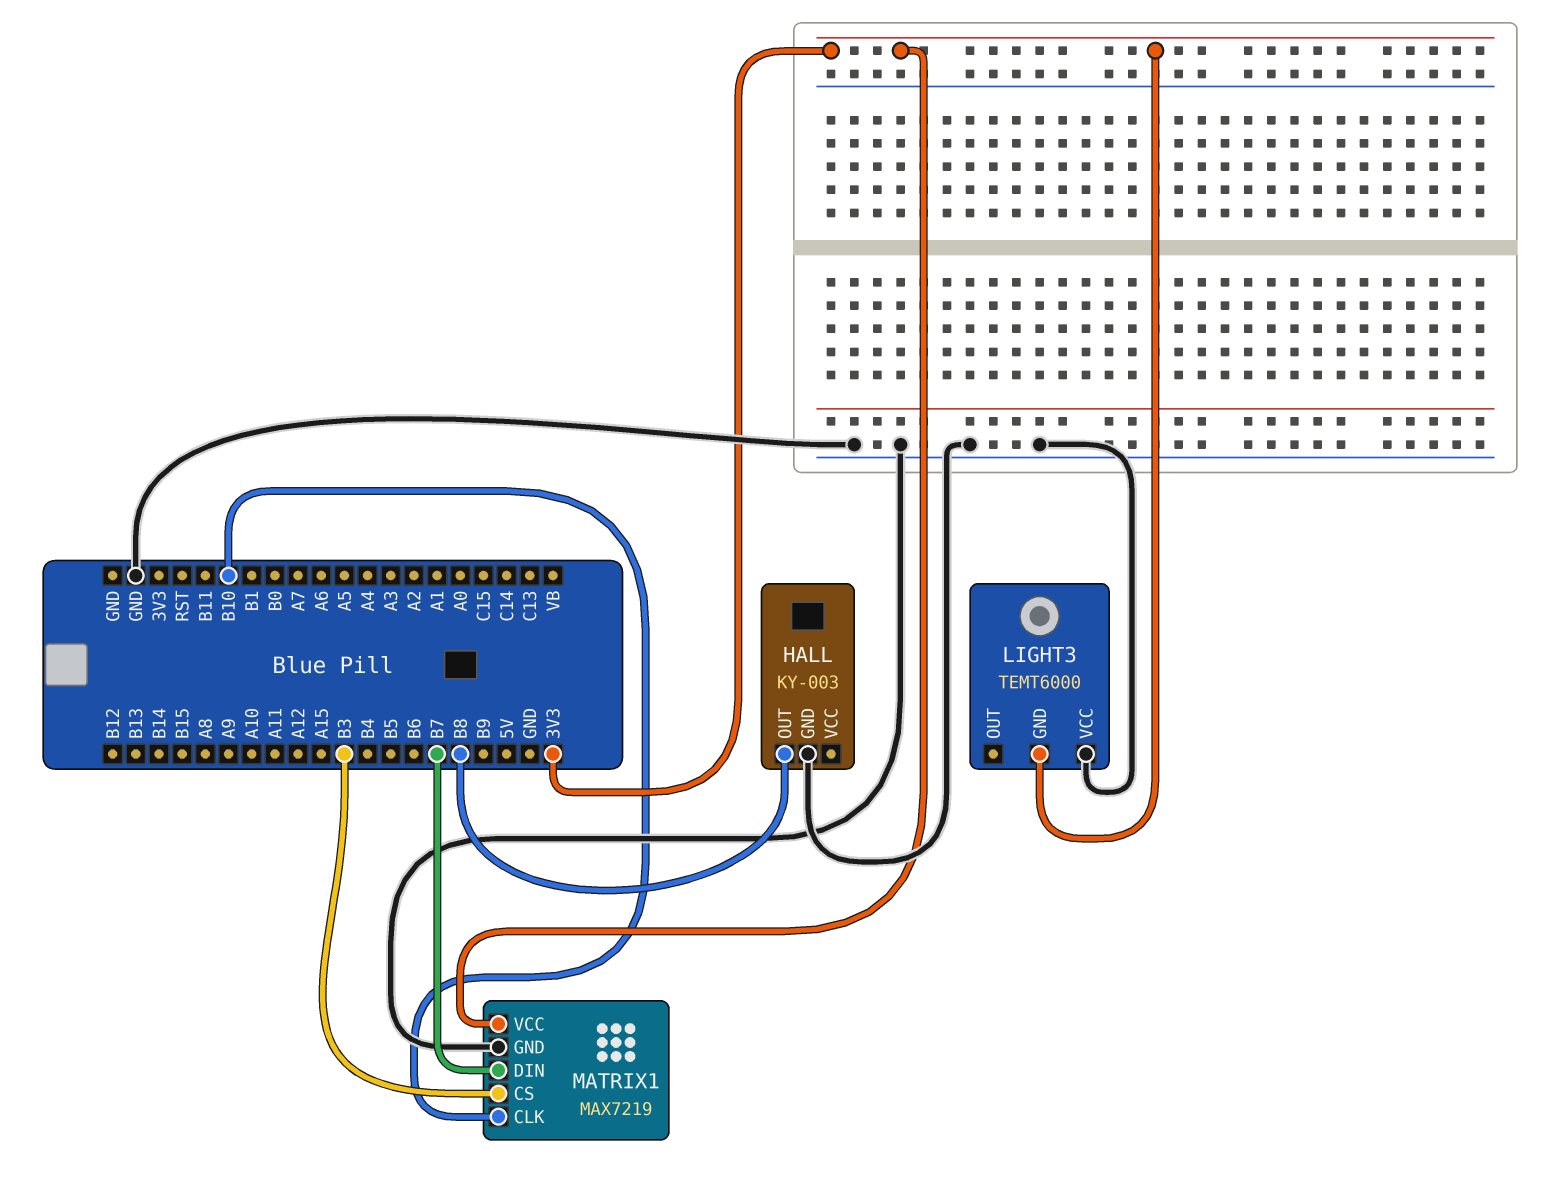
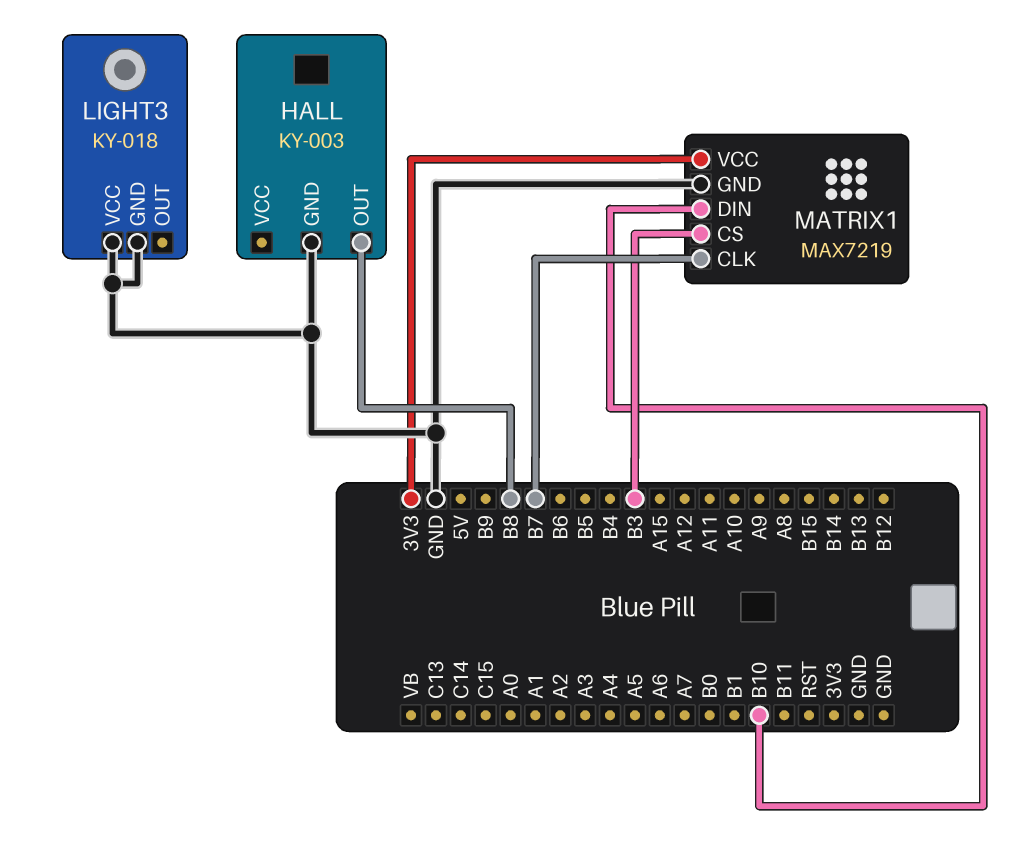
LIGHT3: TEMT6000 -> KY-018
LIGHT3 pin GND: 3V3 -> GND
MATRIX1 pin CLK: B10 -> B7
MATRIX1 pin DIN: B7 -> B10

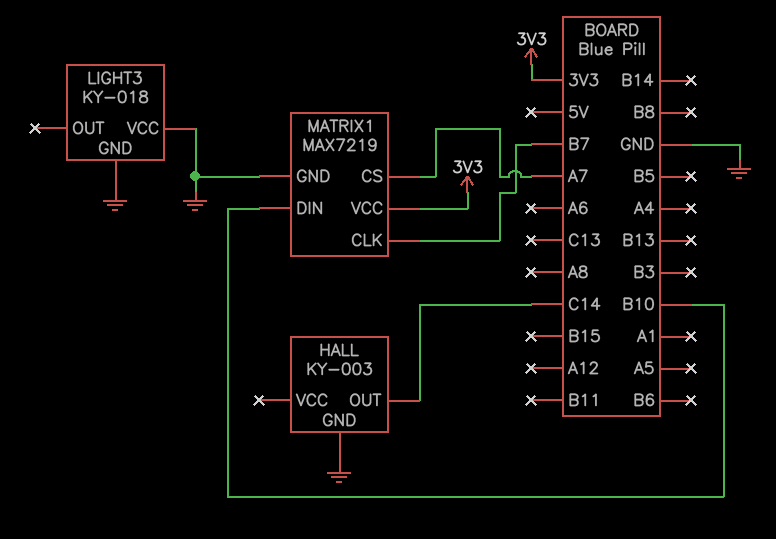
HALL pin OUT: B8 -> C14
MATRIX1 pin CS: B3 -> A7

